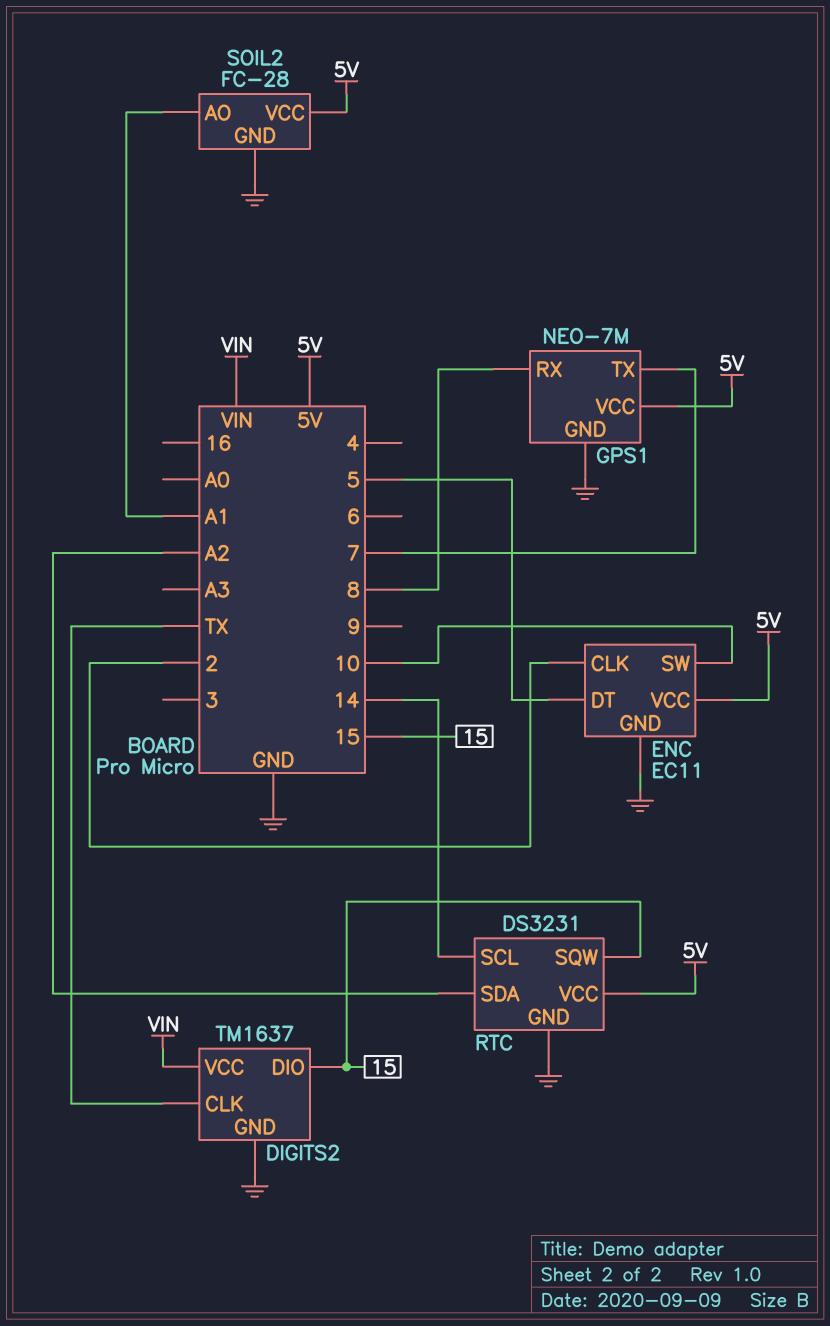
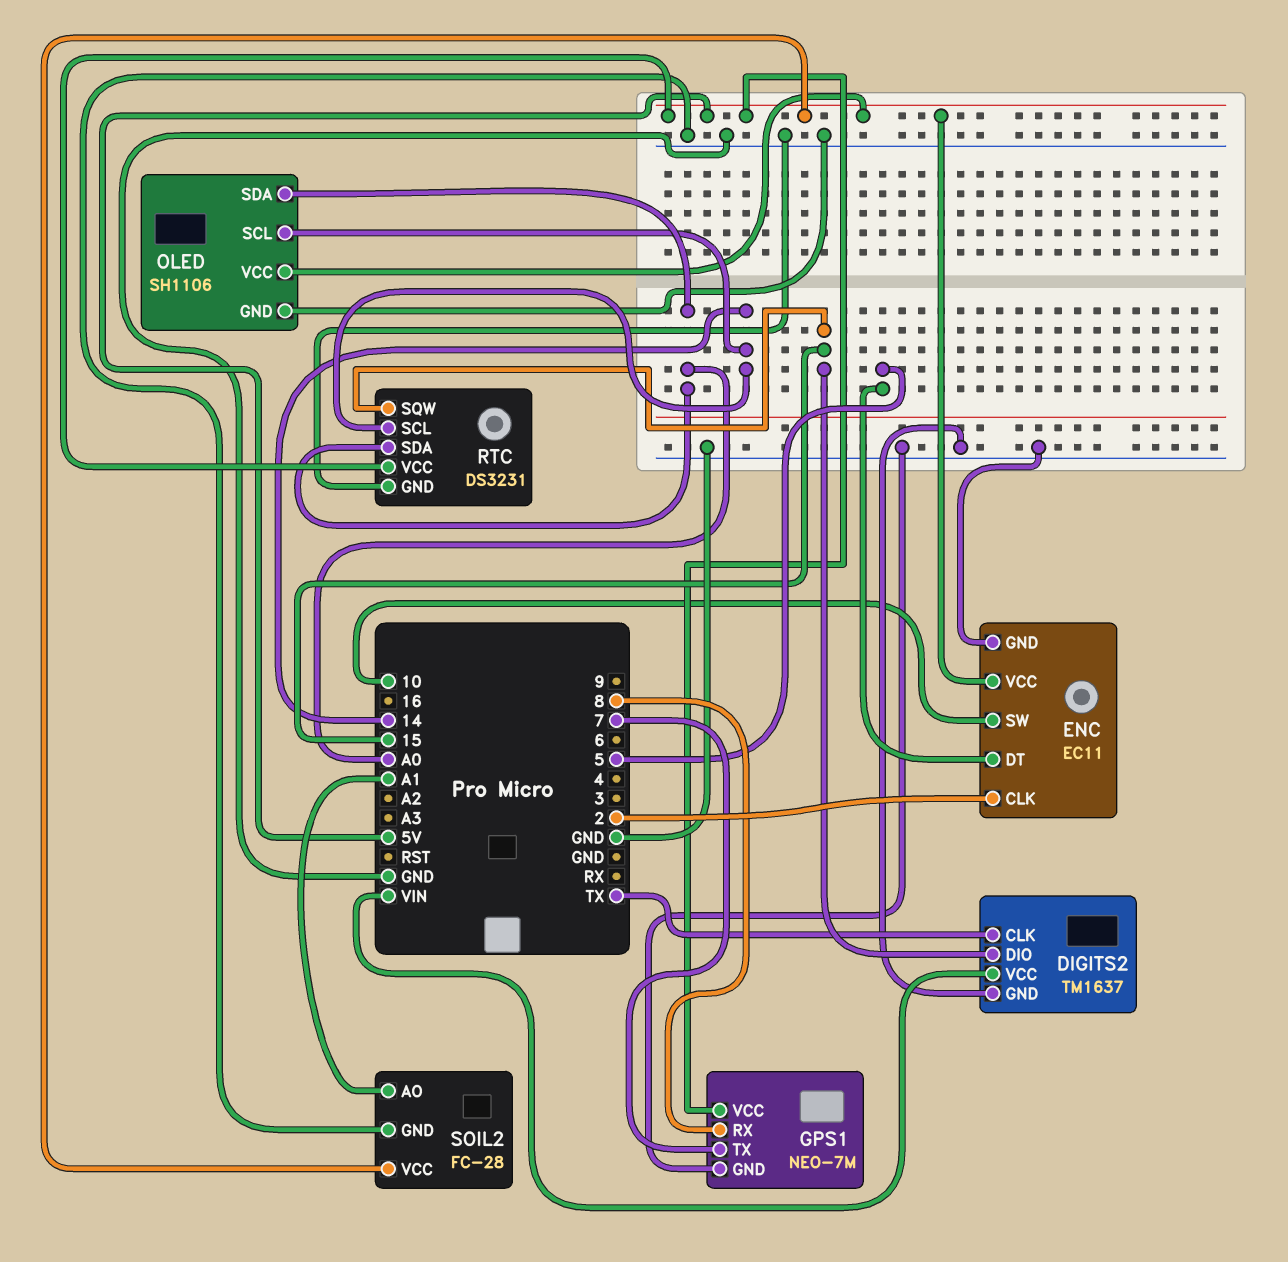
OLED: none -> SH1106
OLED pin GND: none -> GND
OLED pin SCL: none -> 14
OLED pin SDA: none -> A0
OLED pin VCC: none -> 5V
RTC pin SDA: A2 -> A0

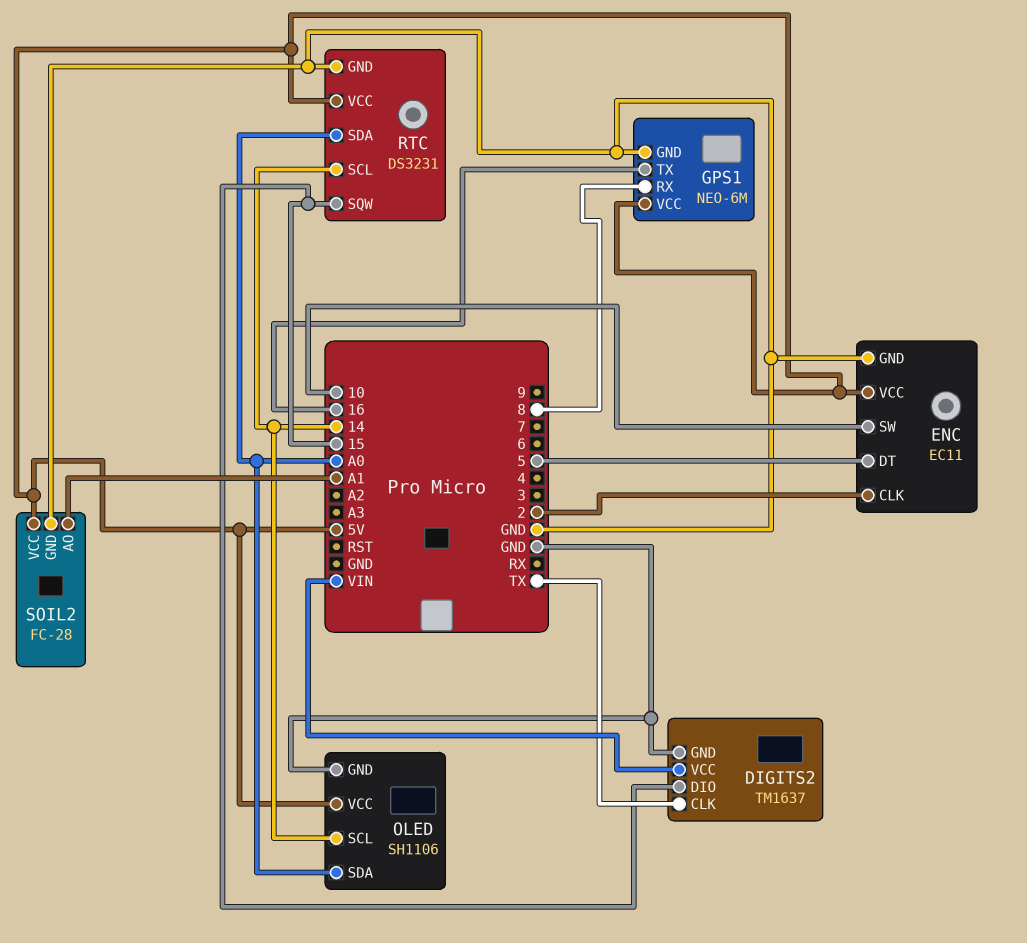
GPS1: NEO-7M -> NEO-6M
GPS1 pin TX: 7 -> 16

